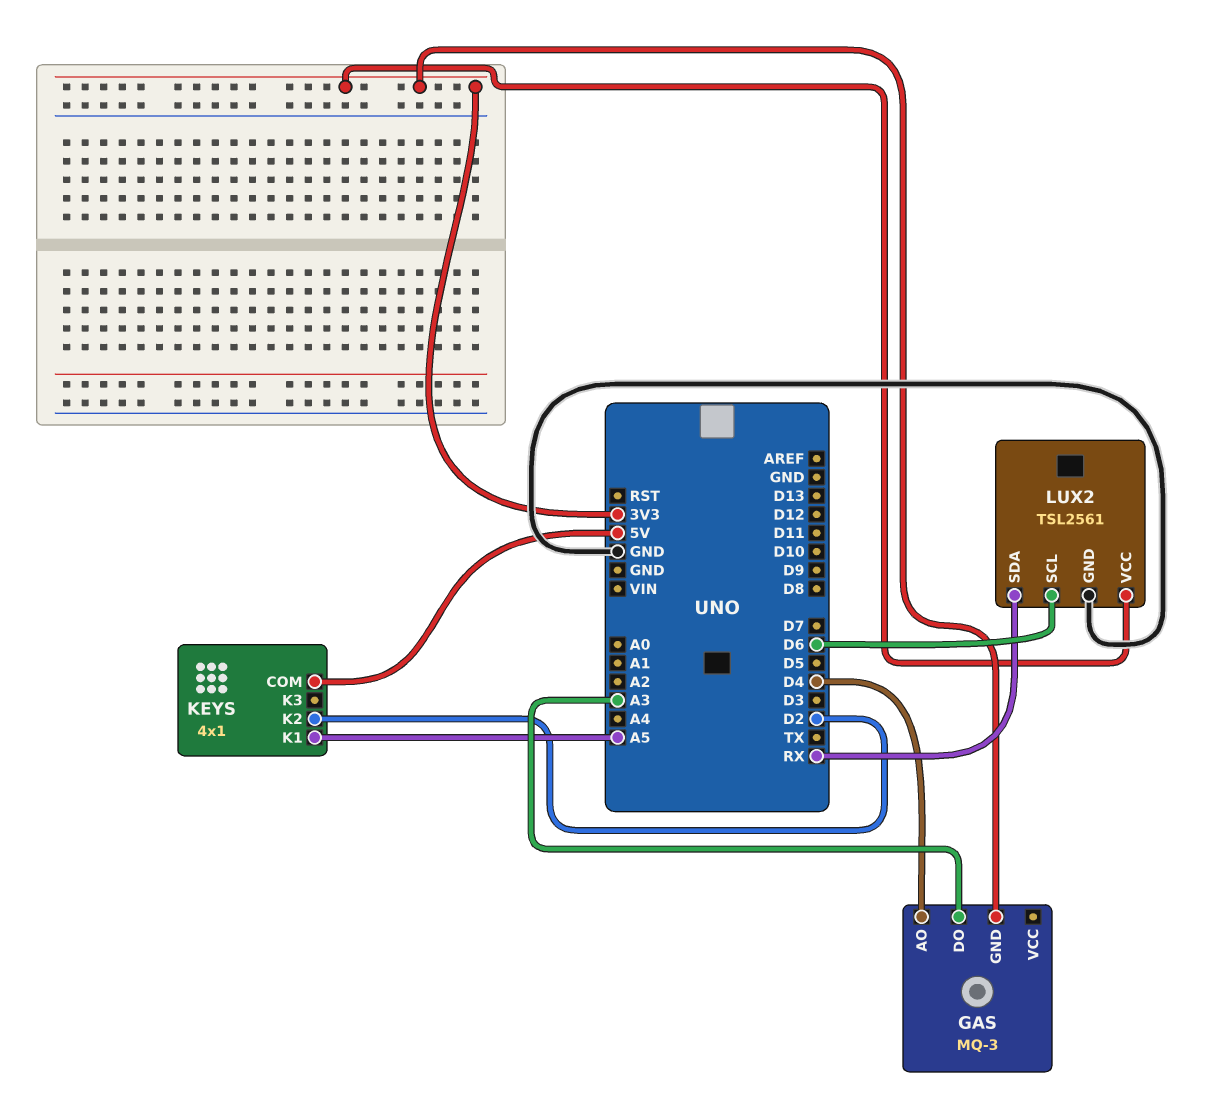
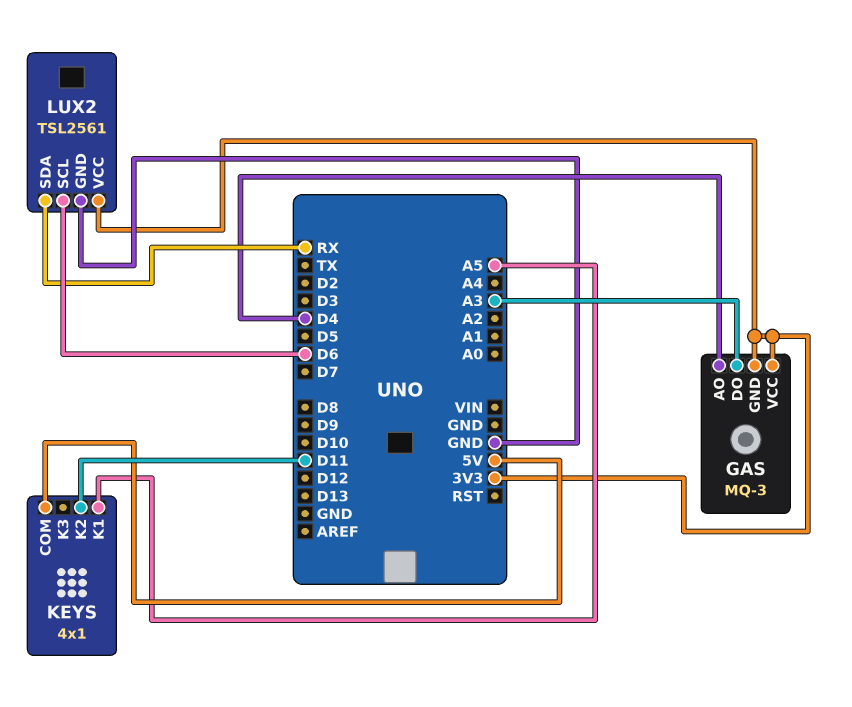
GAS pin VCC: none -> 3V3
KEYS pin K2: D2 -> D11

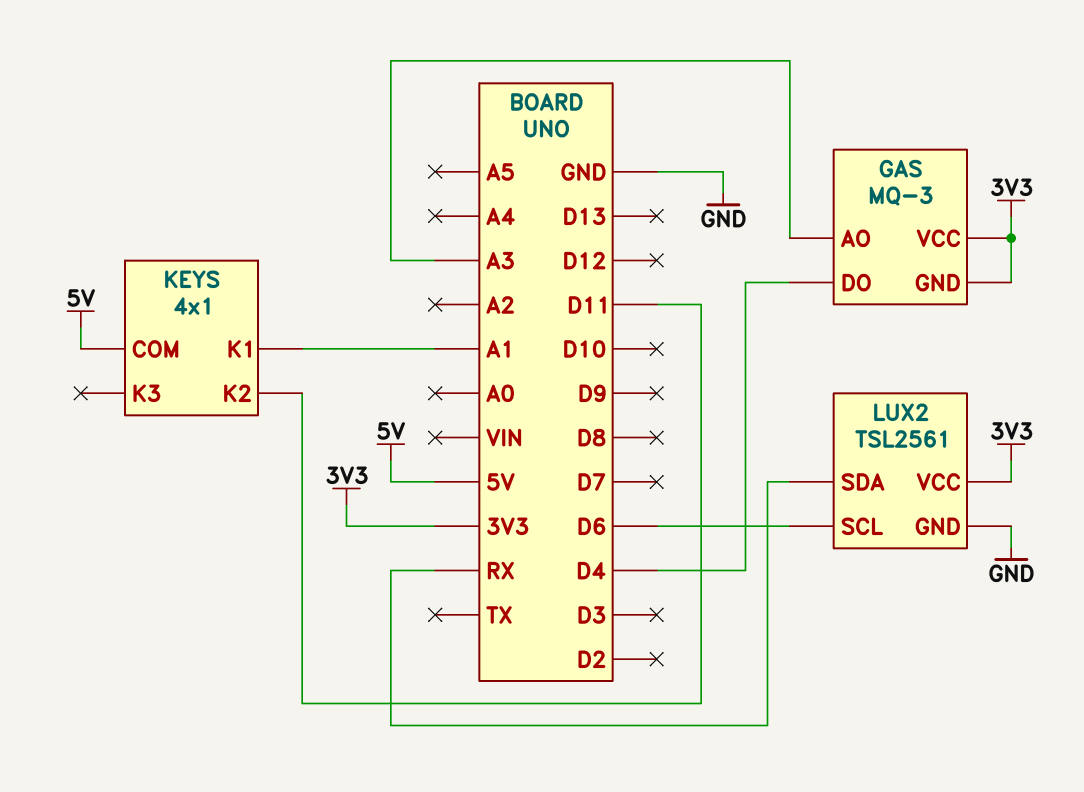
GAS pin AO: D4 -> A3
GAS pin DO: A3 -> D4
KEYS pin K1: A5 -> A1

